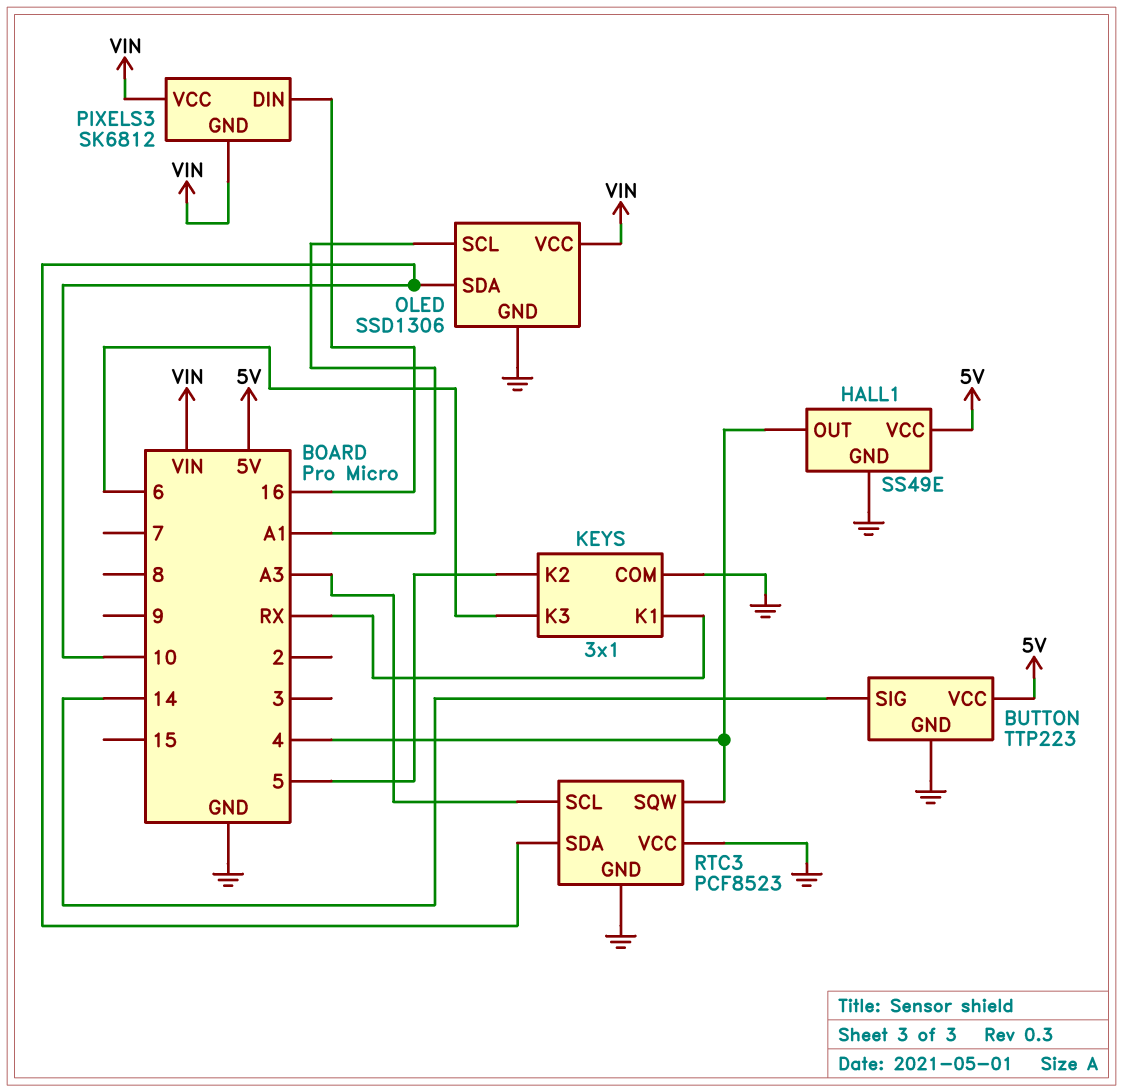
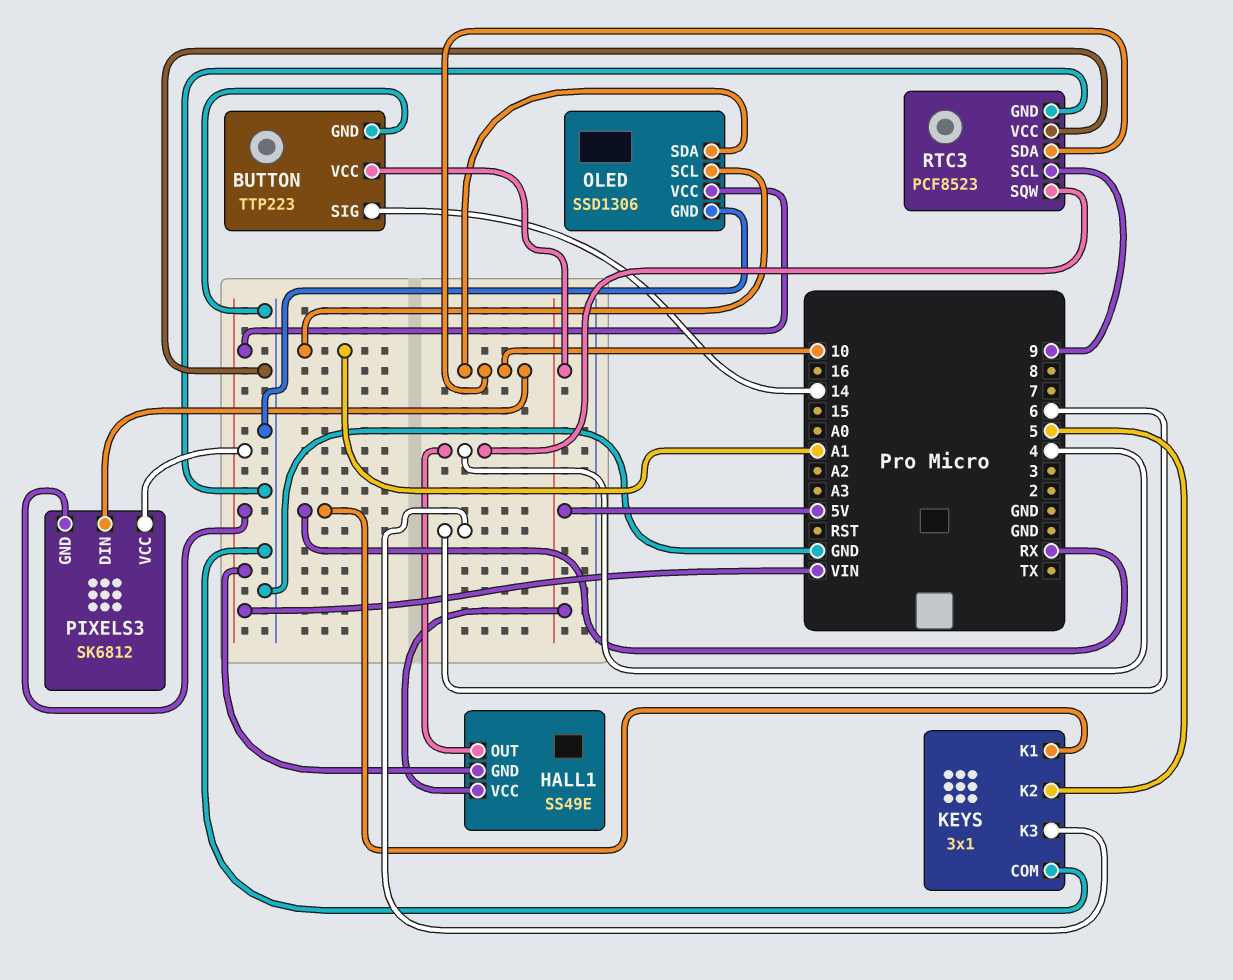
HALL1 pin GND: GND -> VIN
PIXELS3 pin DIN: 16 -> 10
RTC3 pin SCL: A3 -> 9

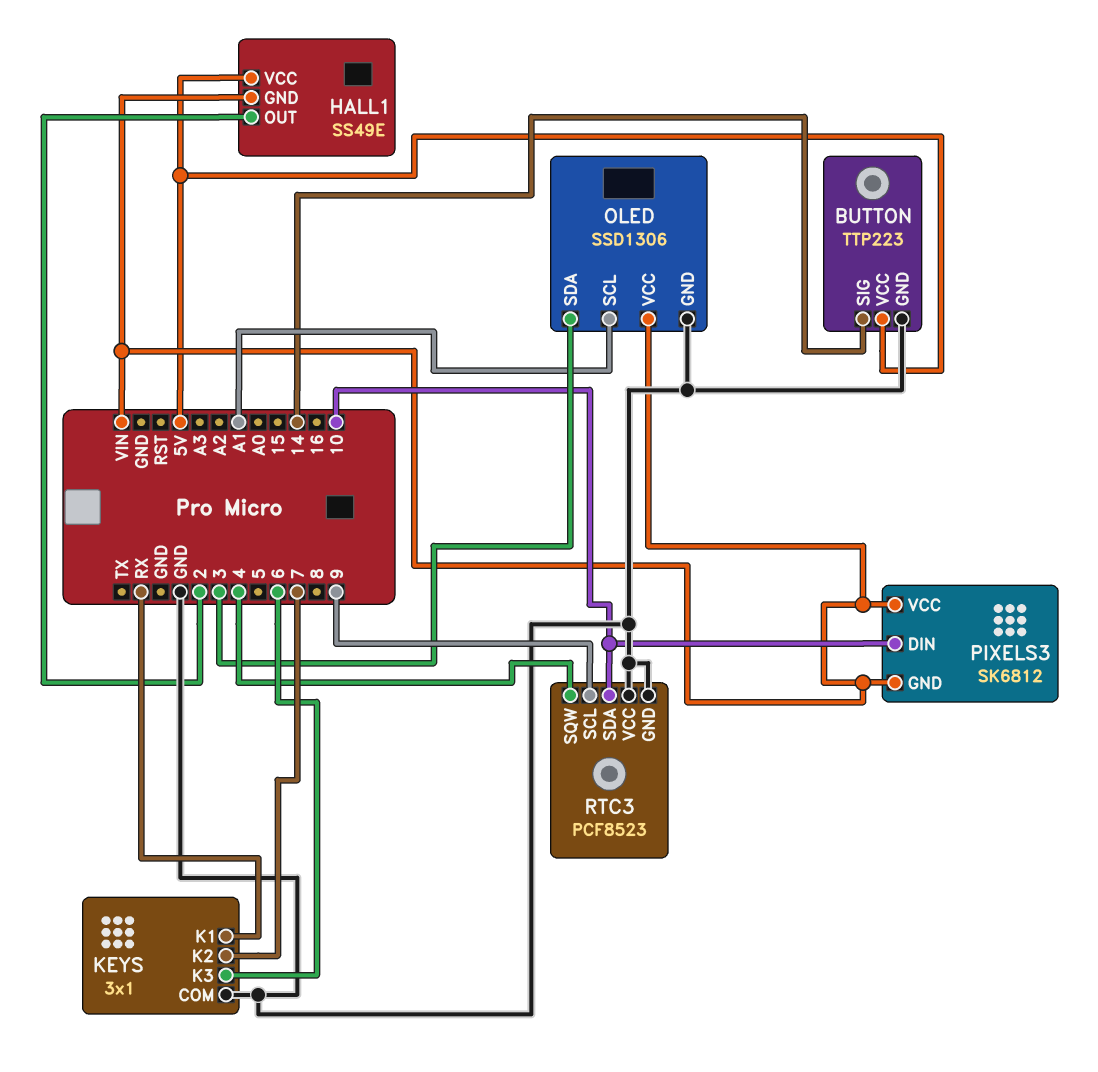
HALL1 pin OUT: 4 -> 2
KEYS pin K2: 5 -> 7
OLED pin SDA: 10 -> 3

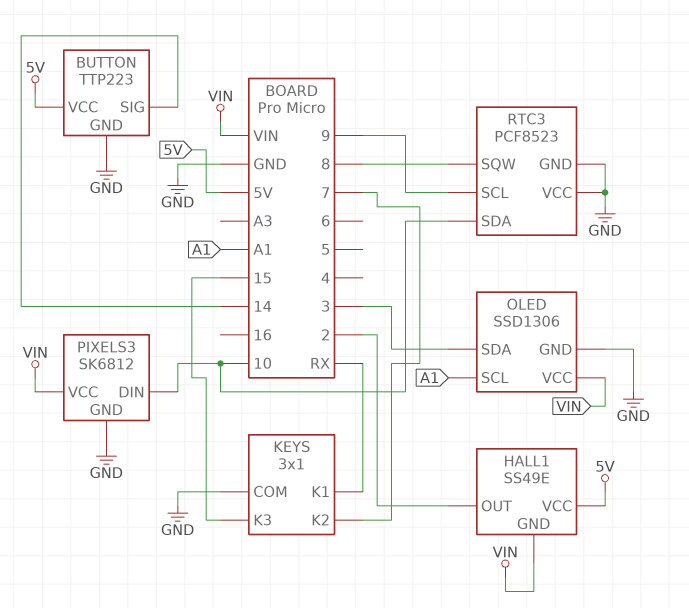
KEYS pin K3: 6 -> 15
PIXELS3 pin GND: VIN -> GND
RTC3 pin SQW: 4 -> 8

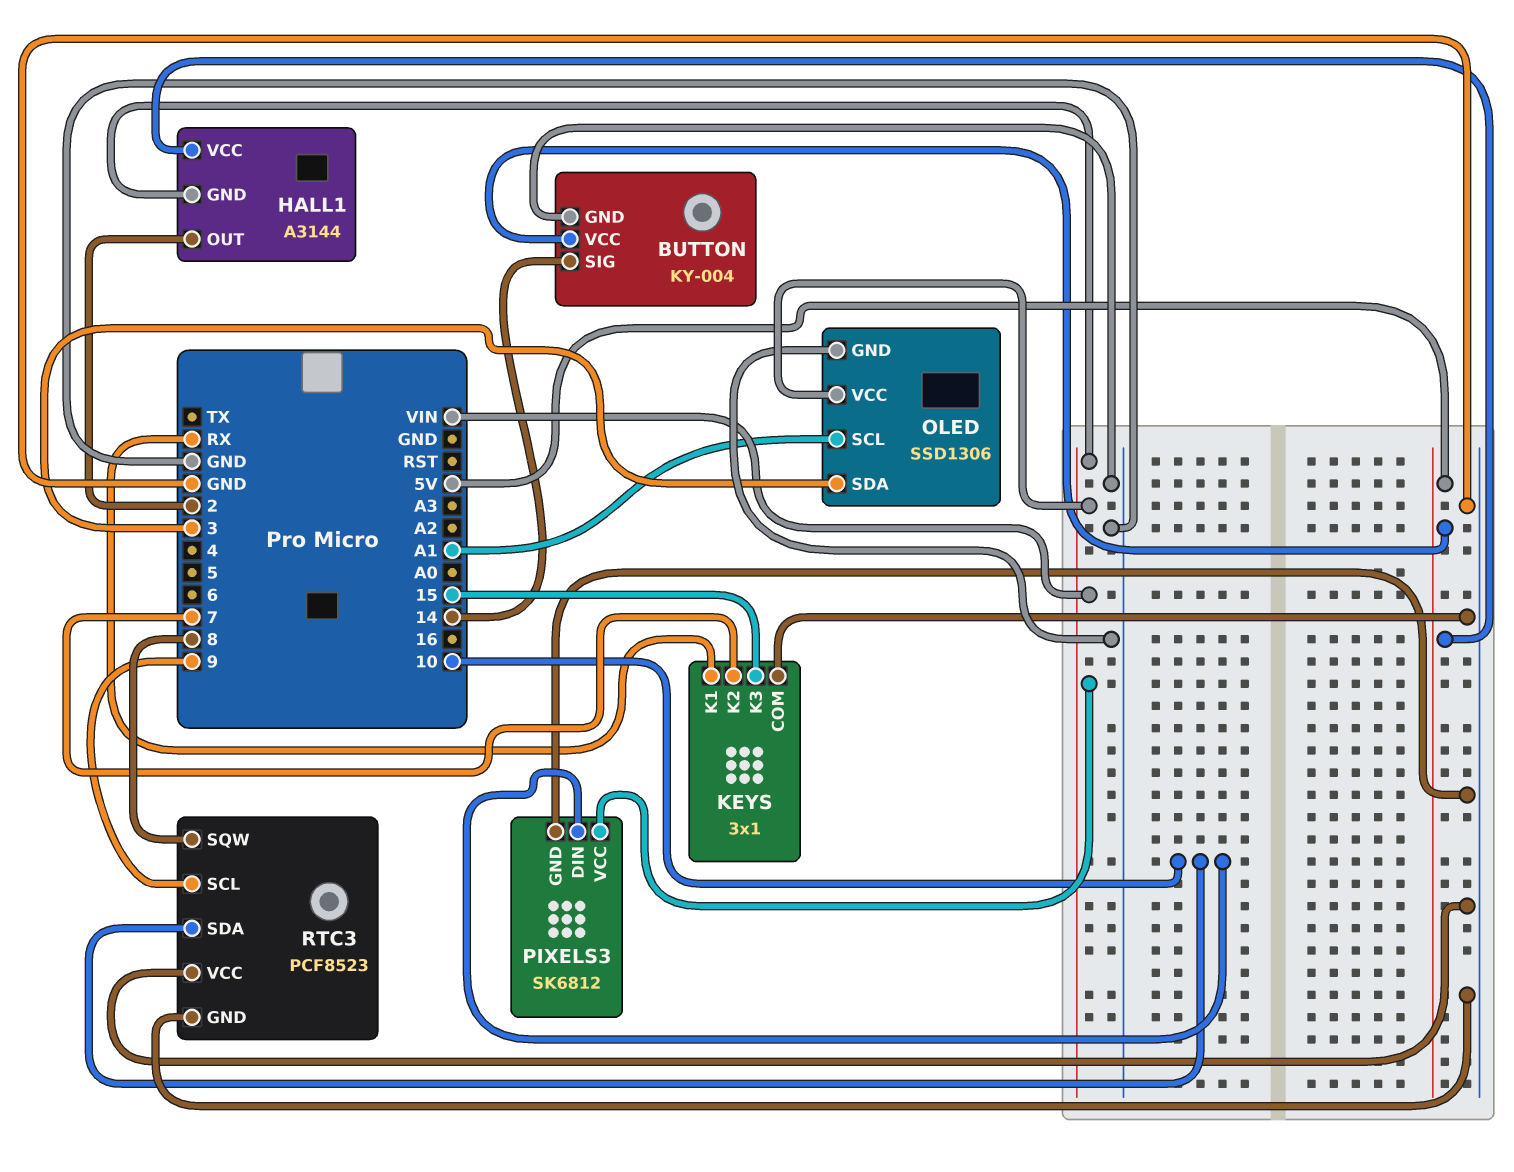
BUTTON: TTP223 -> KY-004
HALL1: SS49E -> A3144

